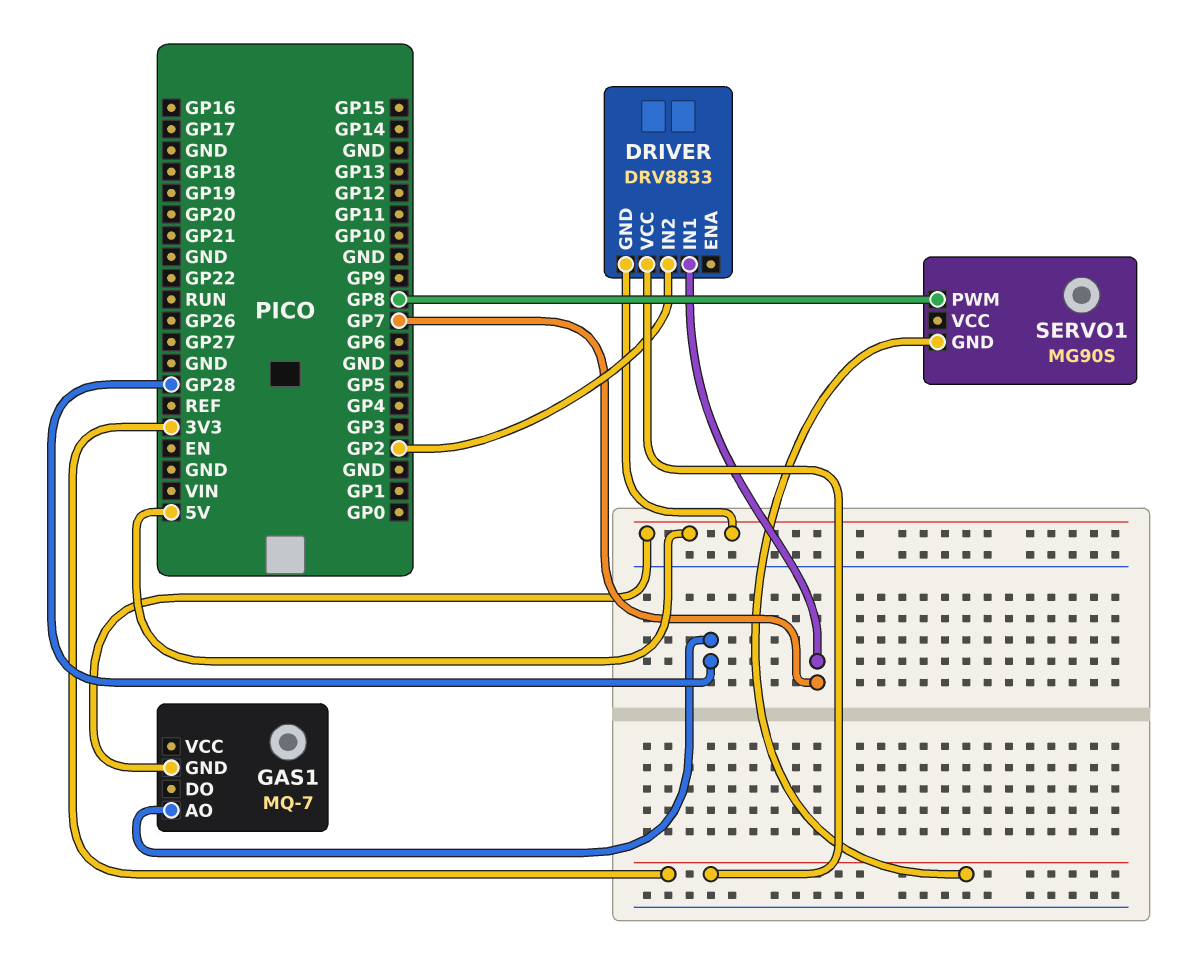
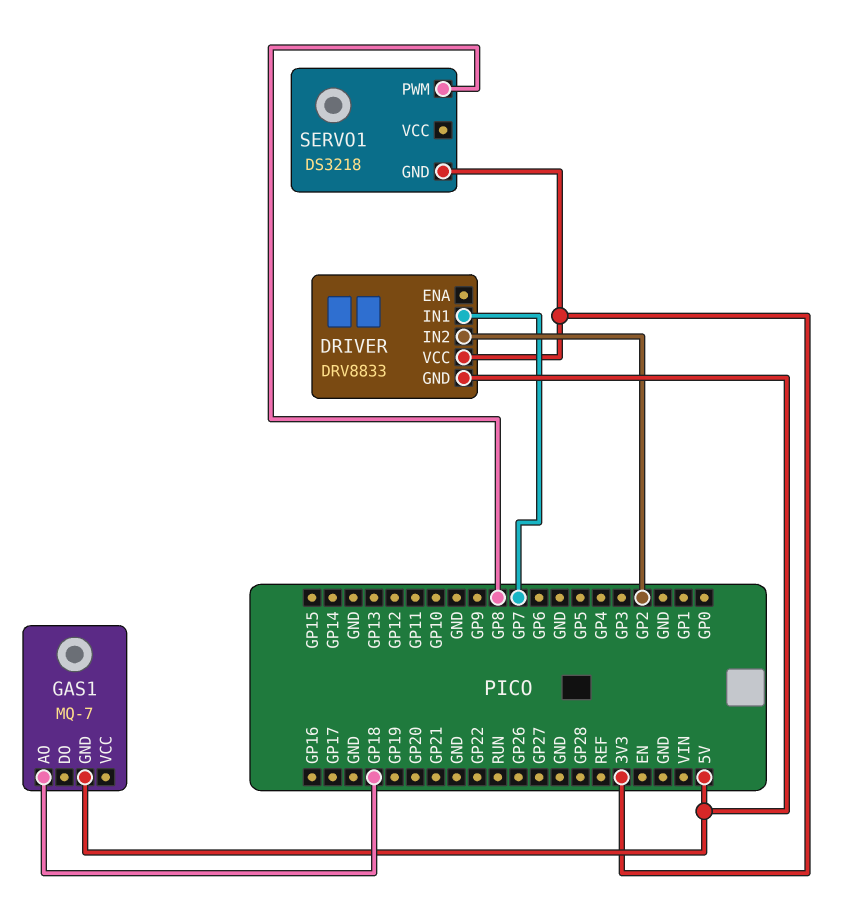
GAS1 pin AO: GP28 -> GP18
SERVO1: MG90S -> DS3218

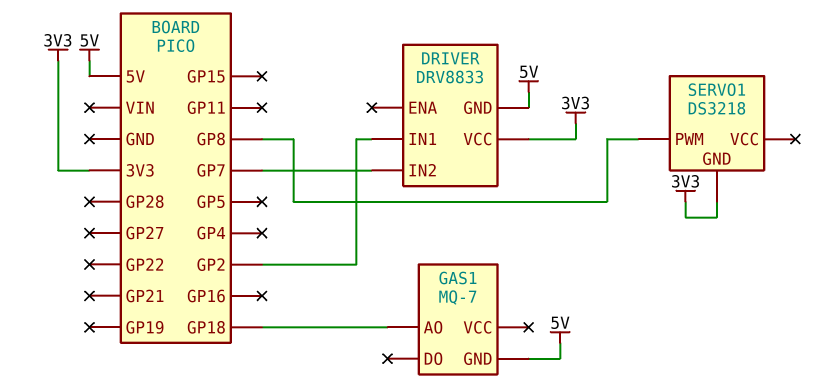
DRIVER pin IN1: GP7 -> GP2
DRIVER pin IN2: GP2 -> GP7

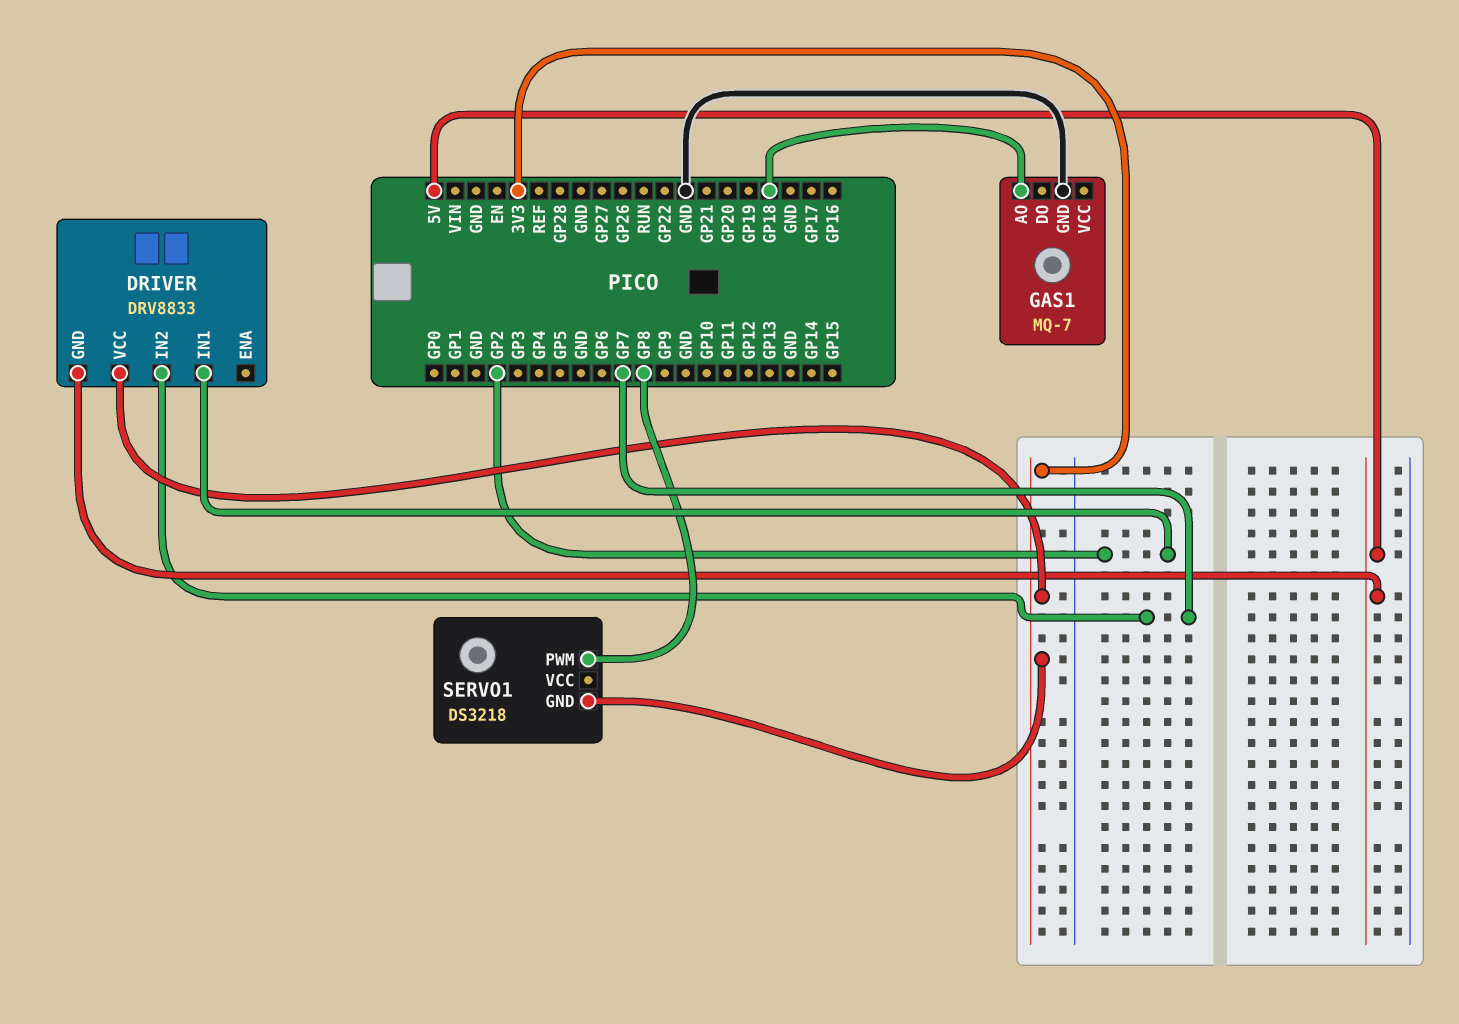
GAS1 pin GND: 5V -> GND

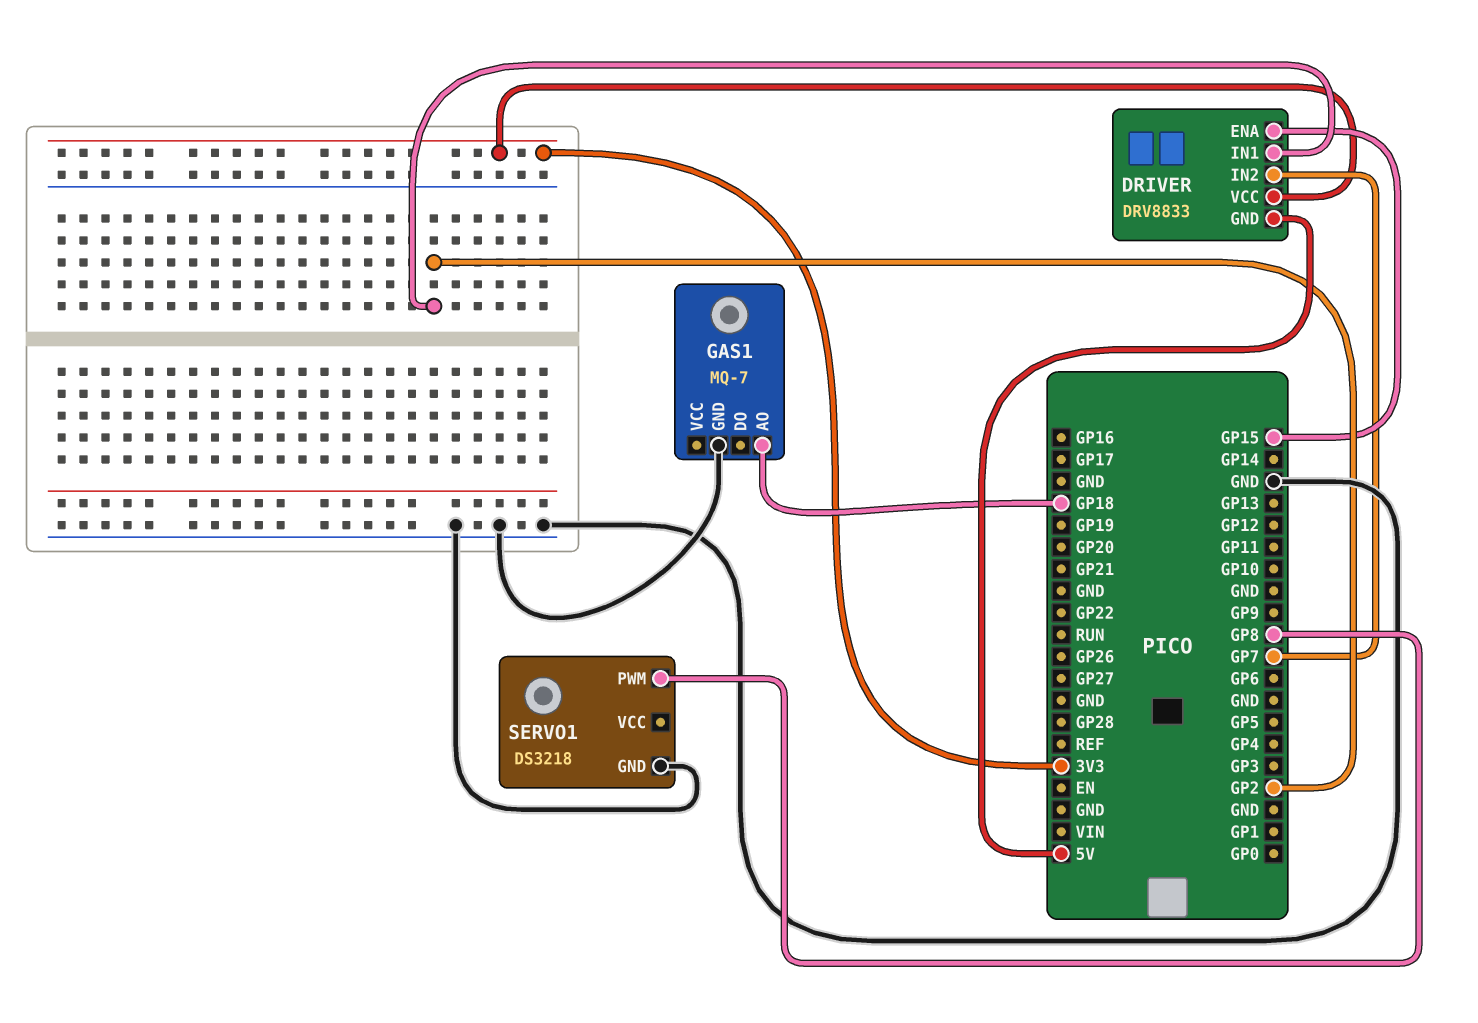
DRIVER pin ENA: none -> GP15
SERVO1 pin GND: 3V3 -> GND

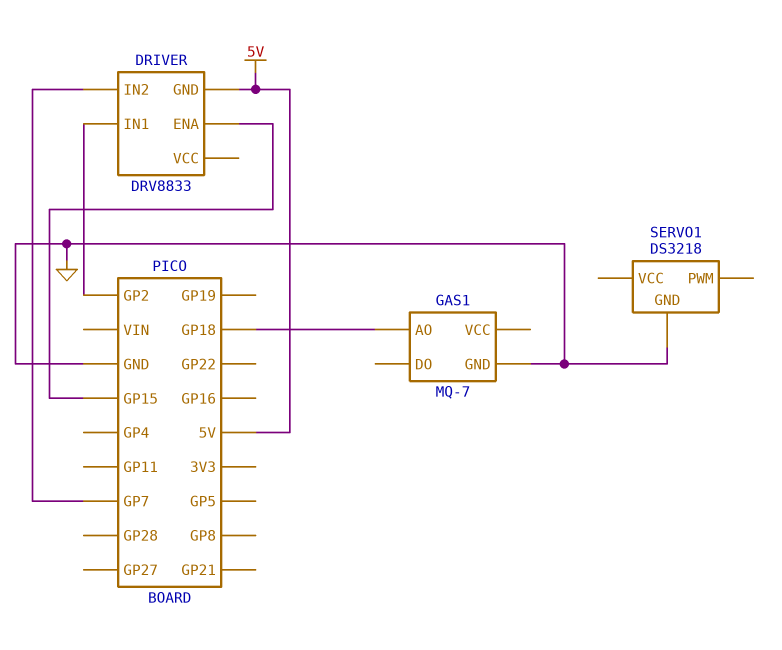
DRIVER pin VCC: 3V3 -> none
SERVO1 pin PWM: GP8 -> none

